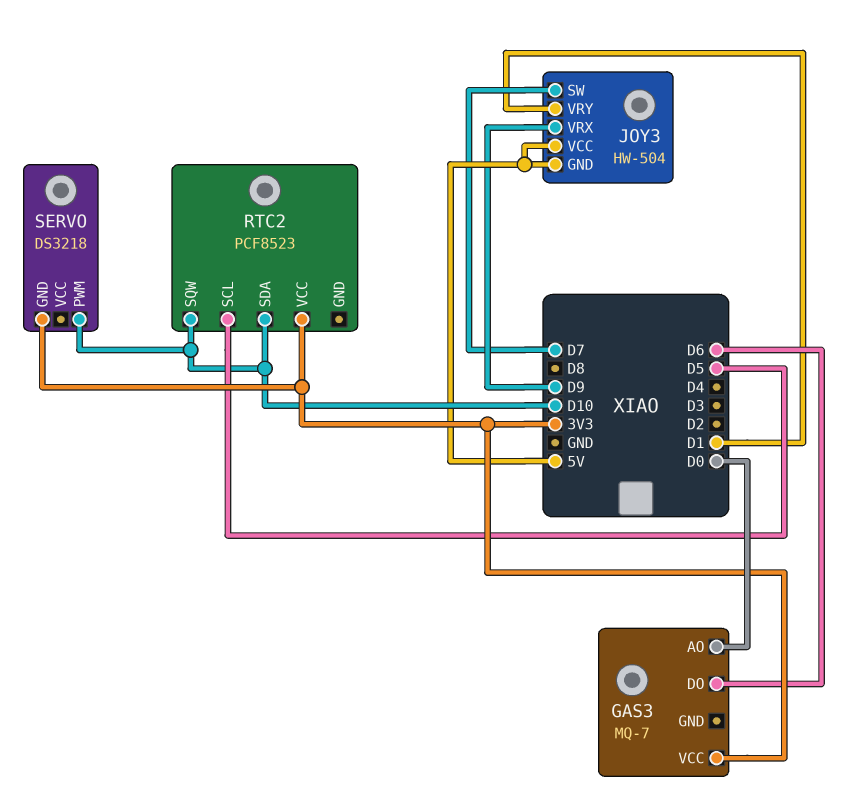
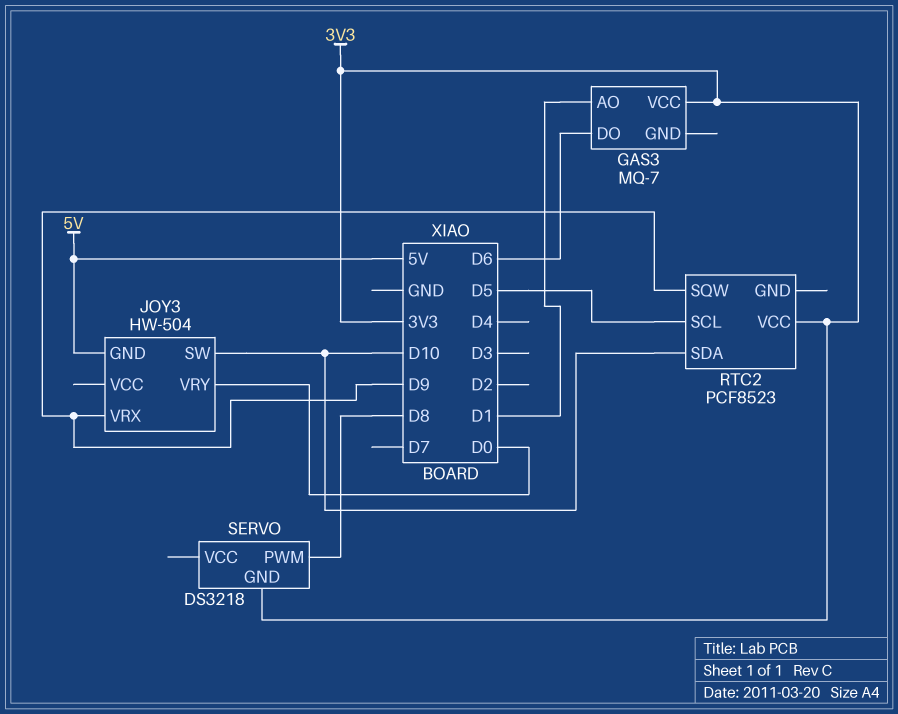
GAS3 pin AO: D0 -> D1
JOY3 pin SW: D7 -> D10
JOY3 pin VCC: 5V -> none
JOY3 pin VRY: D1 -> D0
RTC2 pin SQW: D10 -> D9
SERVO pin PWM: D10 -> D8

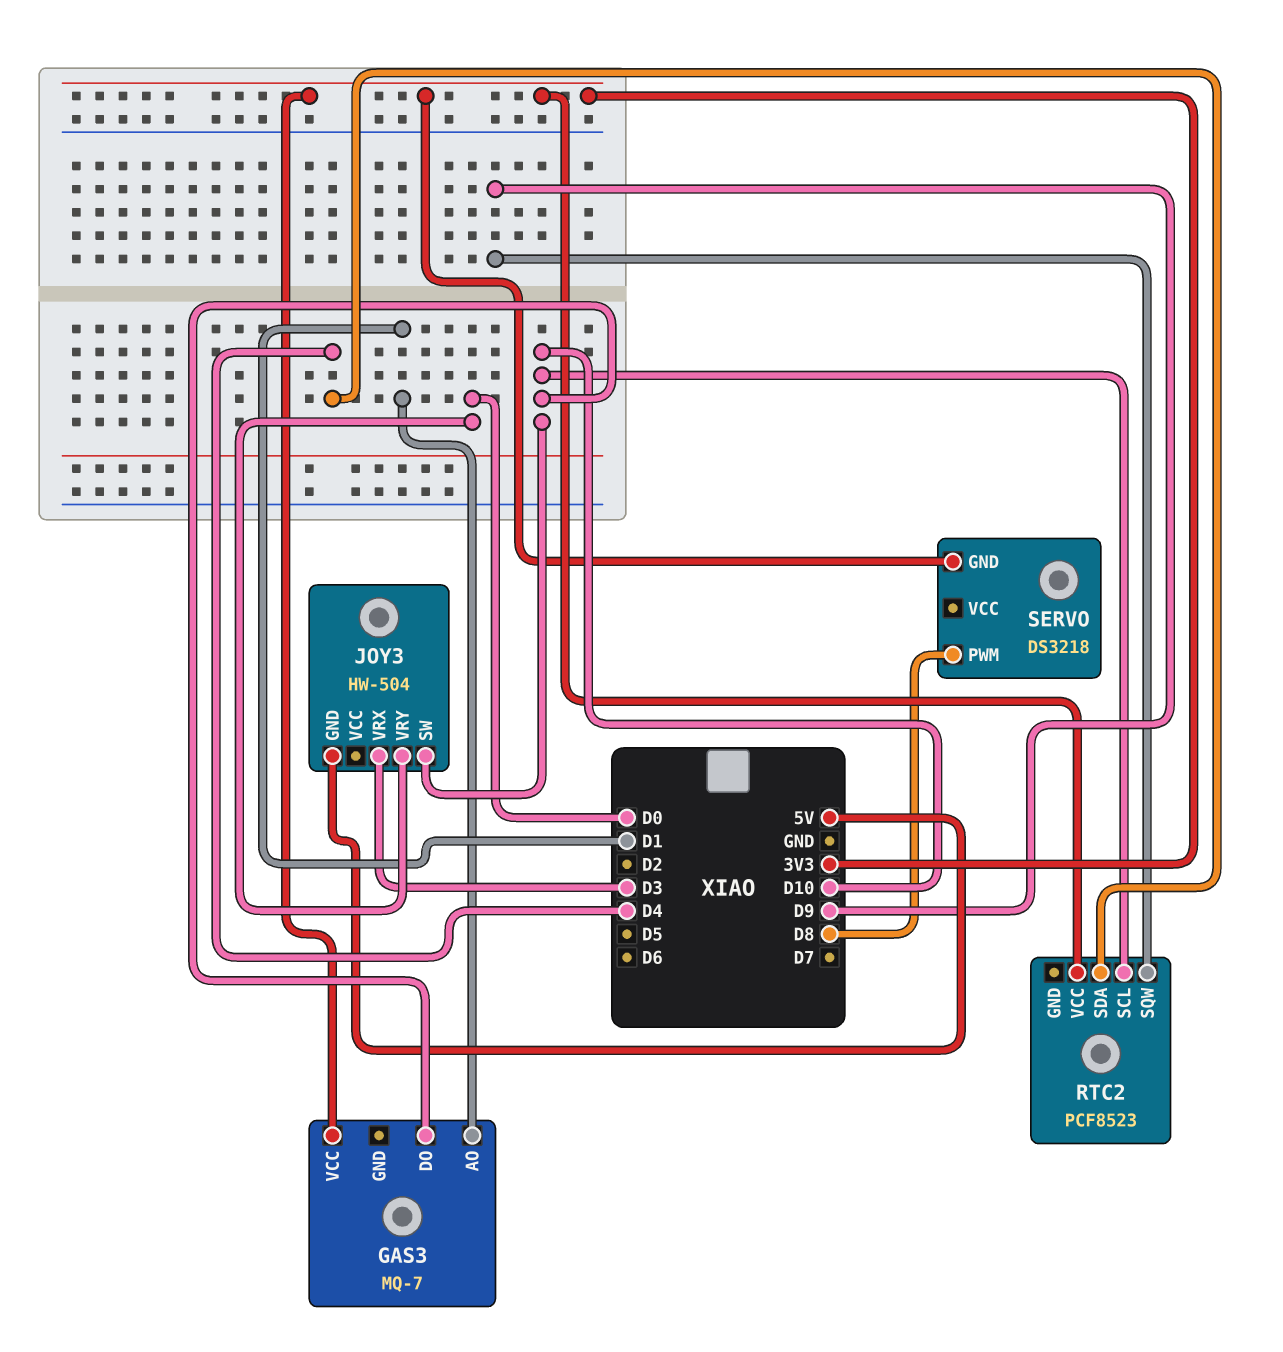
GAS3 pin DO: D6 -> D10
JOY3 pin VRX: D9 -> D3
RTC2 pin SCL: D5 -> D10
RTC2 pin SDA: D10 -> D4

